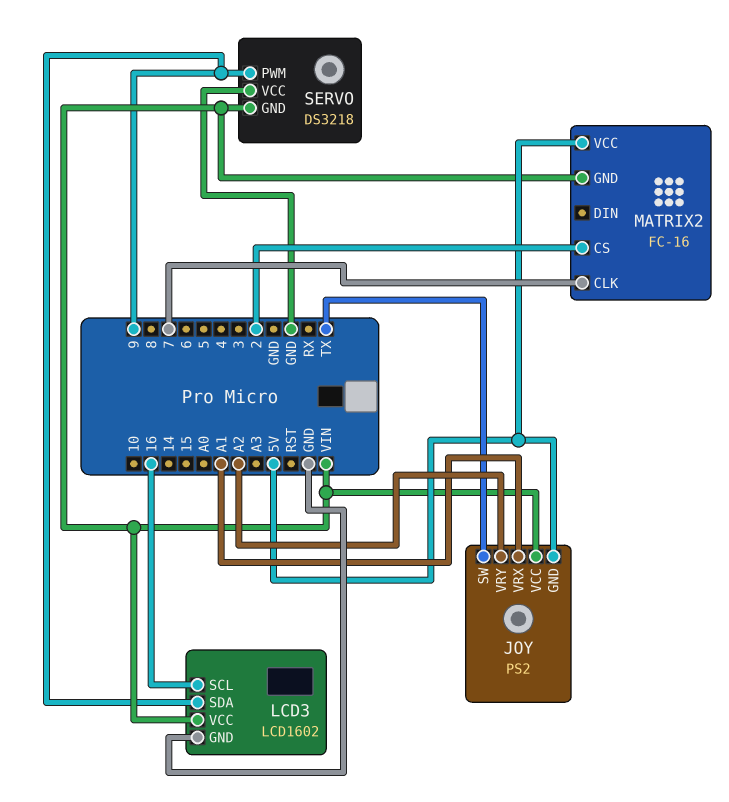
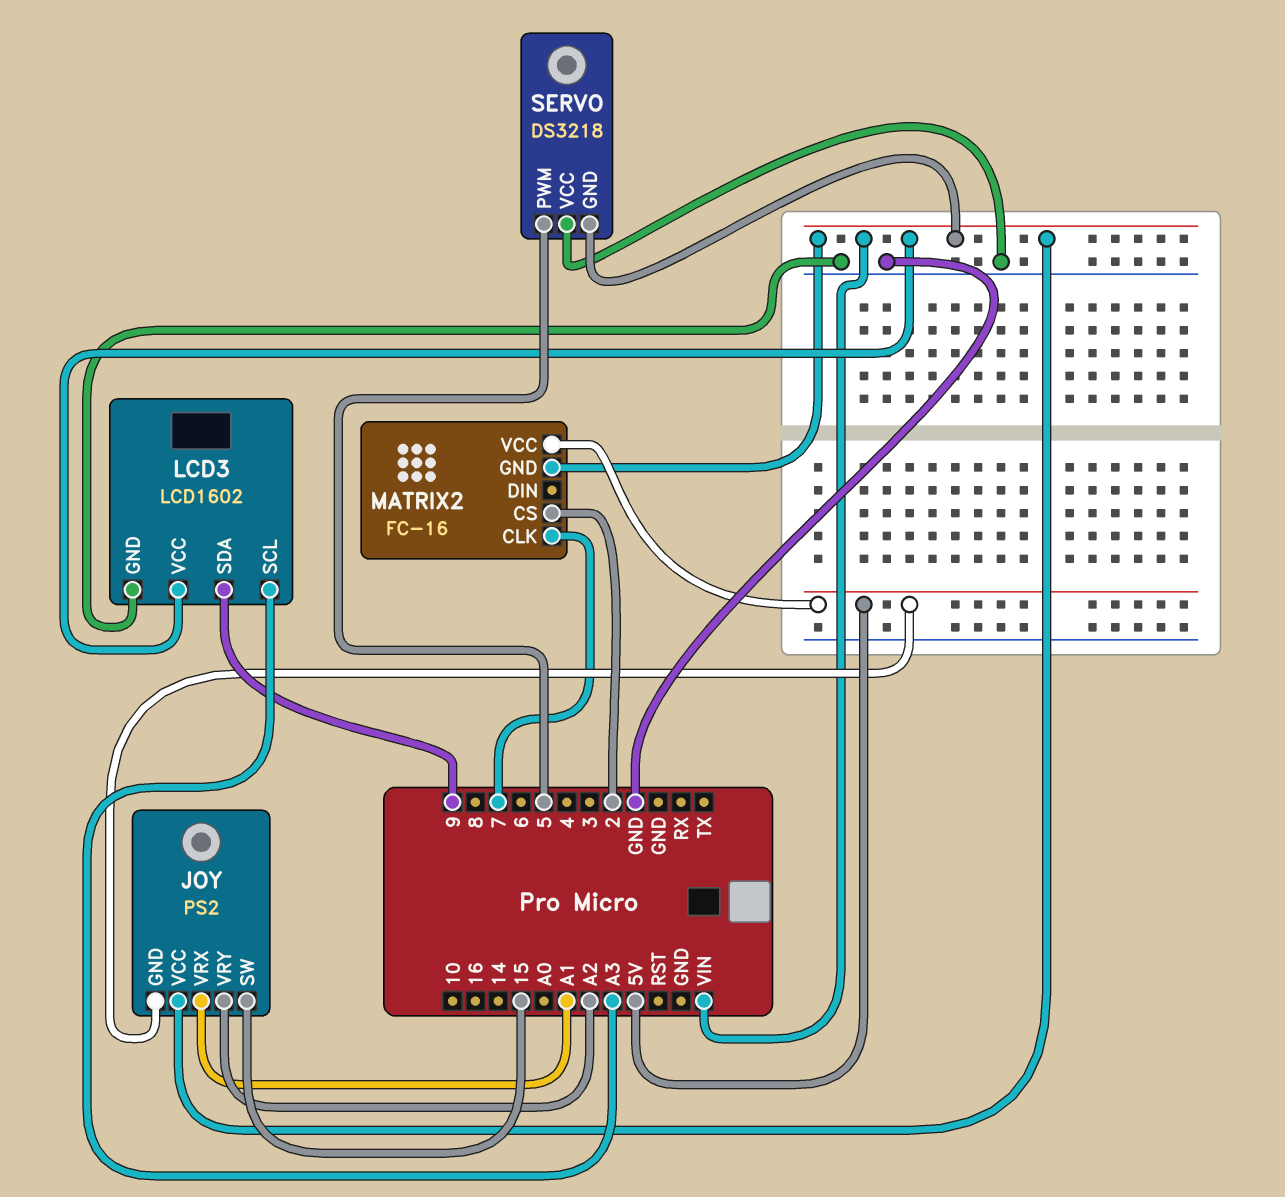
JOY pin SW: TX -> 15
LCD3 pin SCL: 16 -> A3
SERVO pin PWM: 9 -> 5

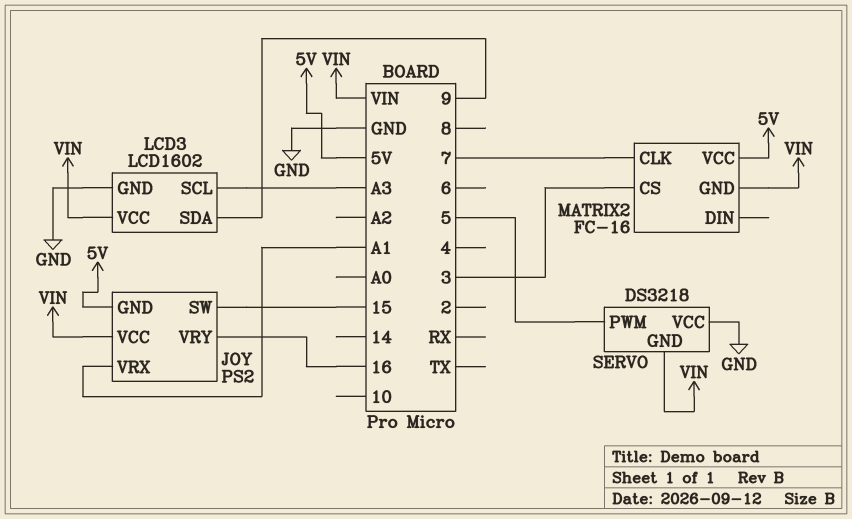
JOY pin VRY: A2 -> 16
MATRIX2 pin CS: 2 -> 3

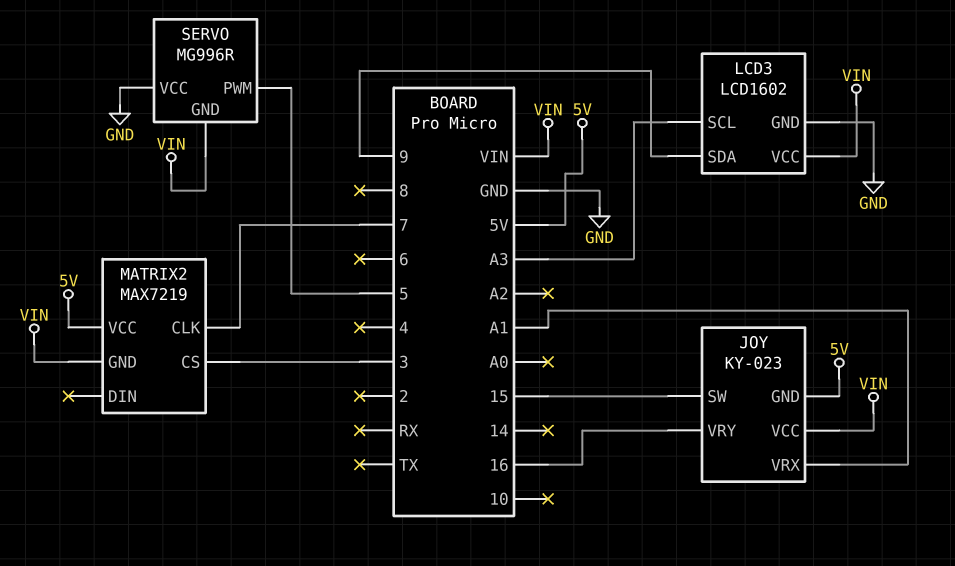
JOY: PS2 -> KY-023
MATRIX2: FC-16 -> MAX7219
SERVO: DS3218 -> MG996R

